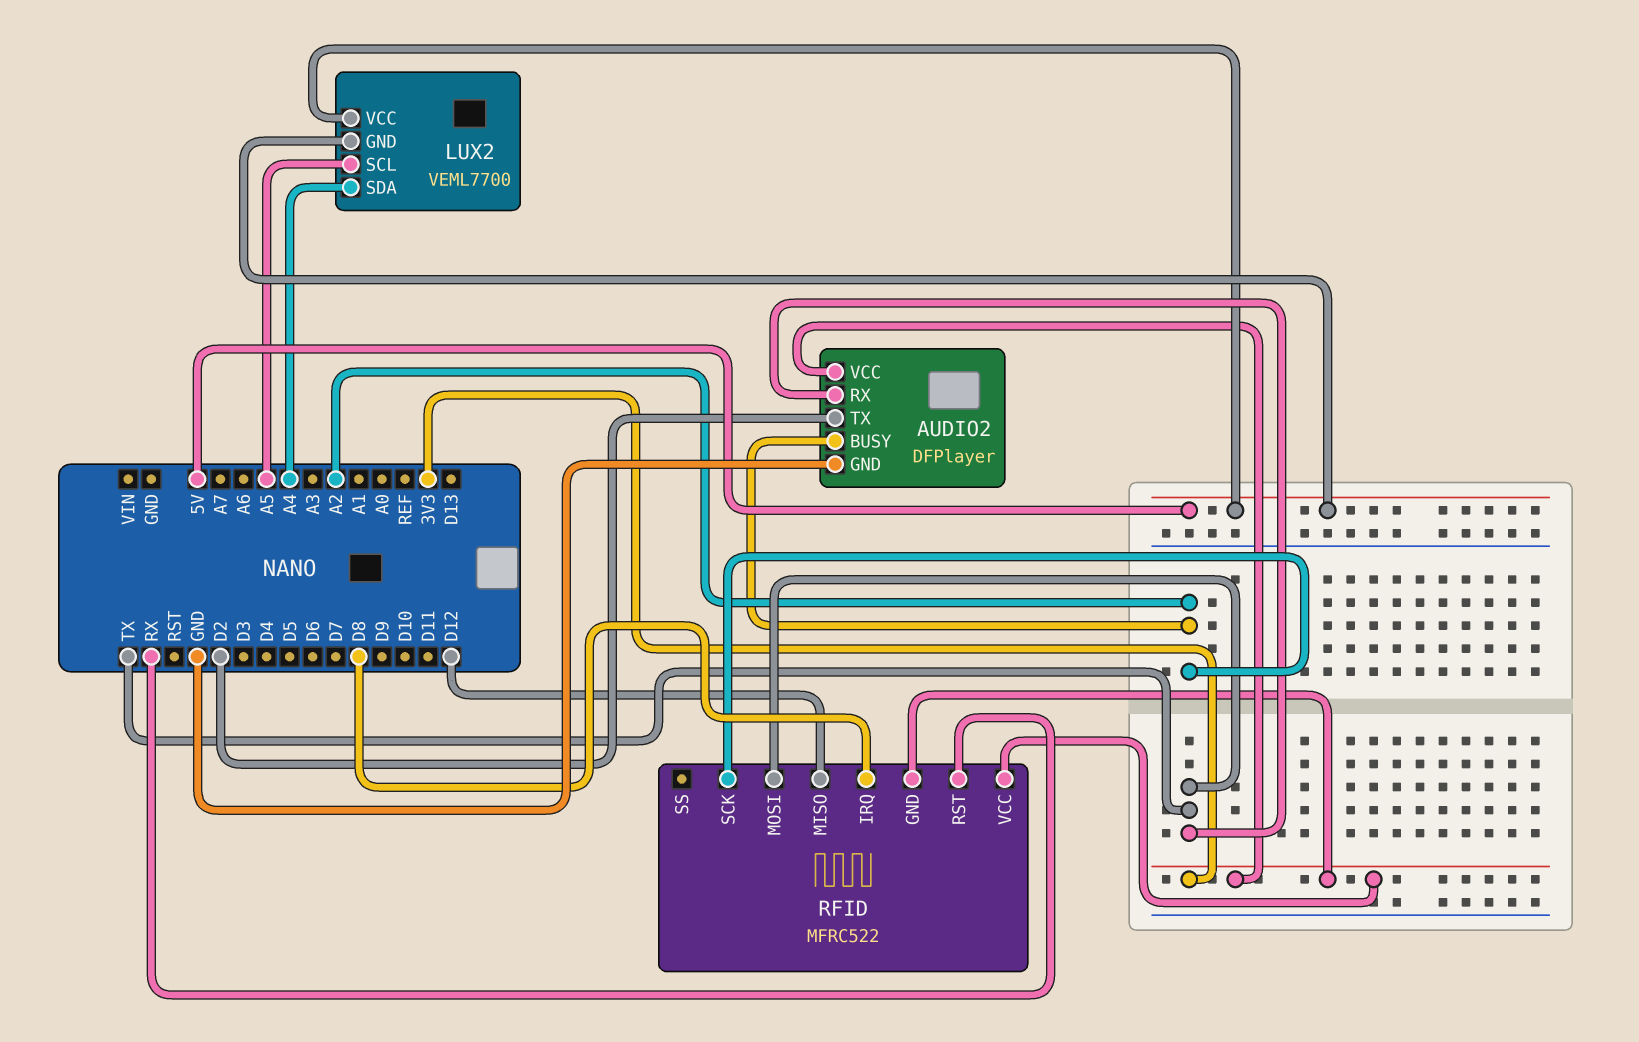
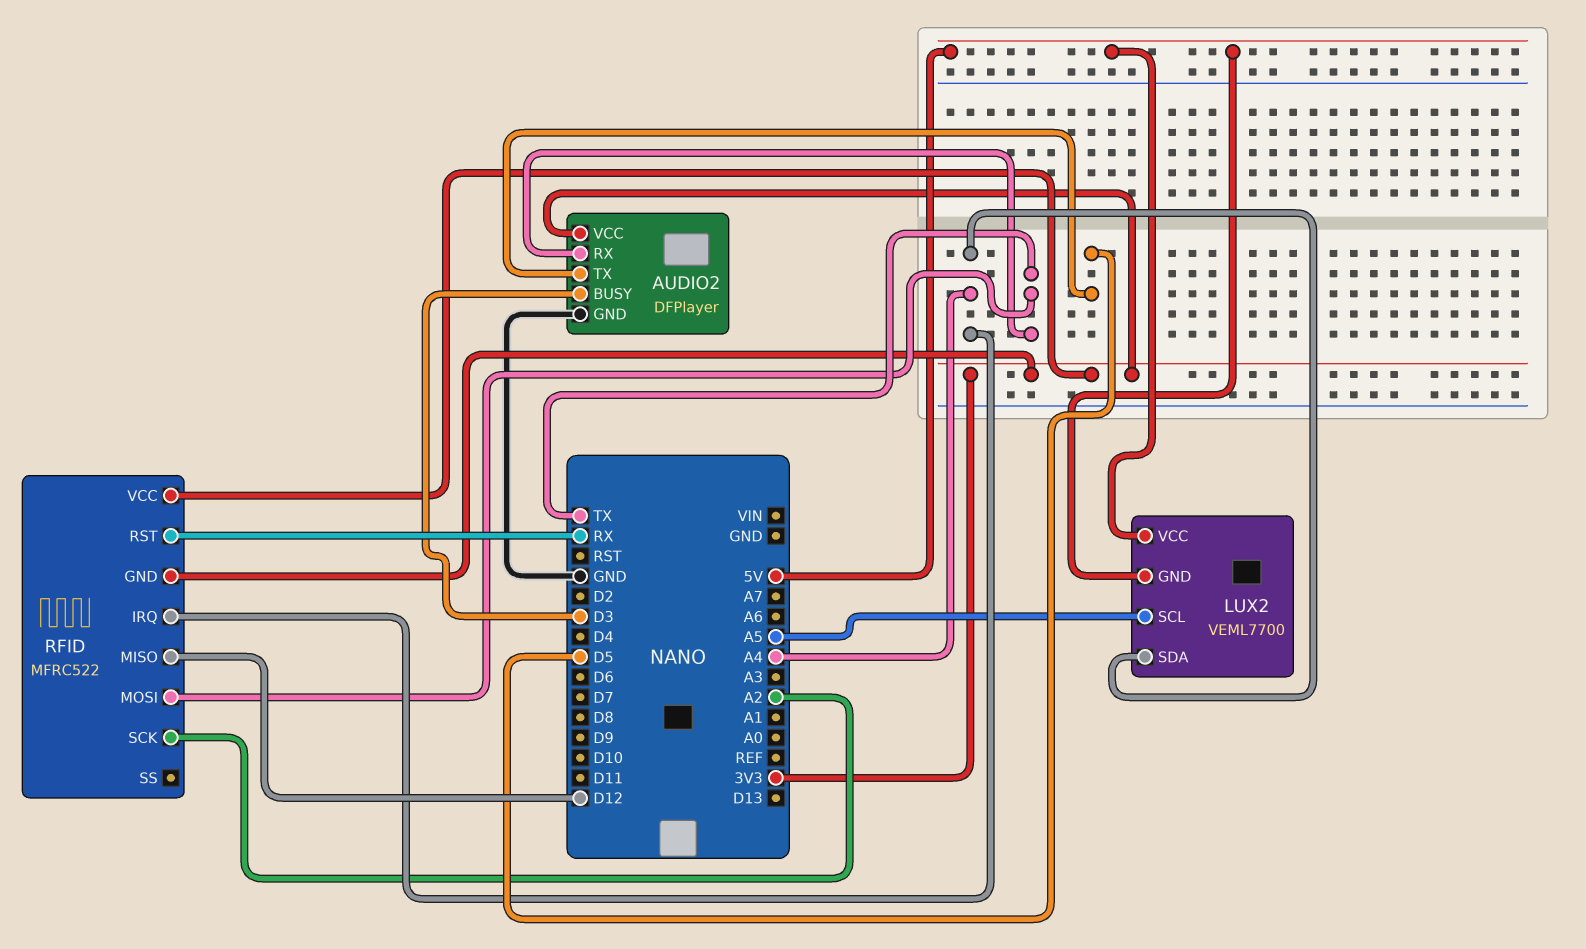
AUDIO2 pin BUSY: A2 -> D3
AUDIO2 pin TX: D2 -> D5
RFID pin IRQ: D8 -> A4

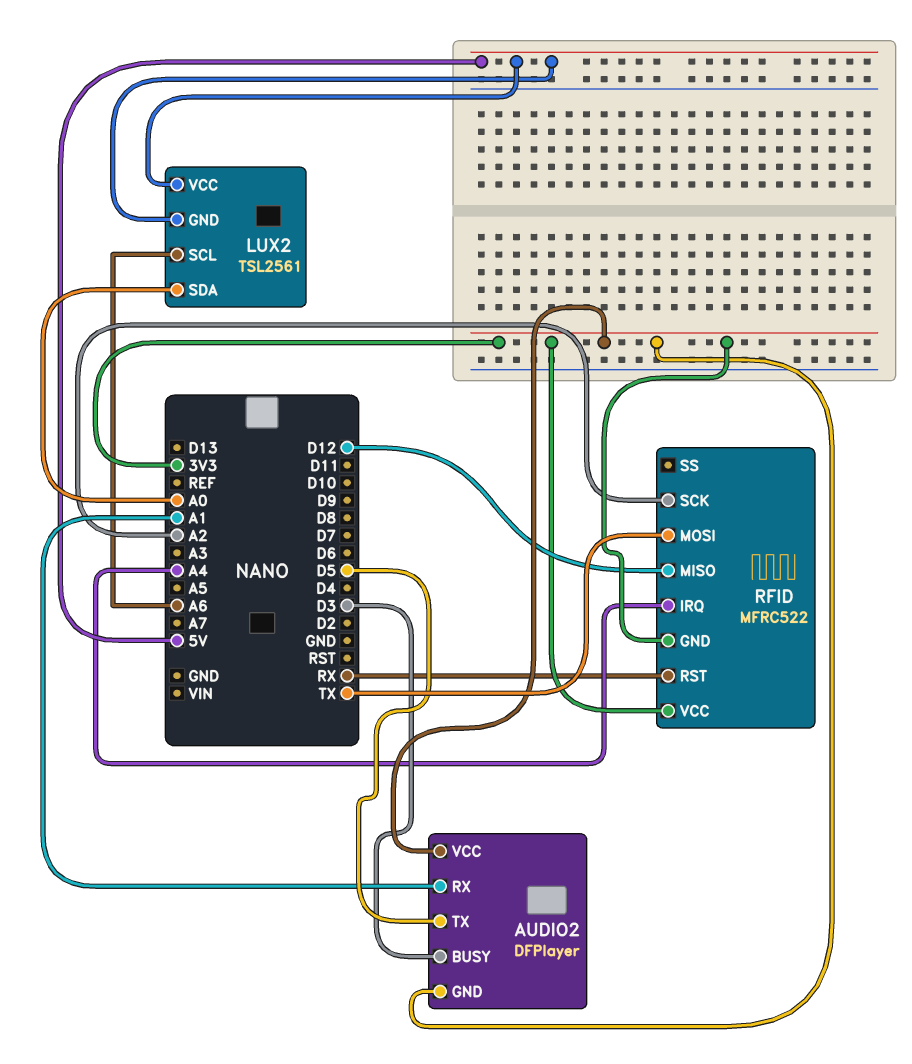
AUDIO2 pin GND: GND -> 3V3
AUDIO2 pin RX: TX -> A1
LUX2: VEML7700 -> TSL2561
LUX2 pin SCL: A5 -> A6
LUX2 pin SDA: A4 -> A0

